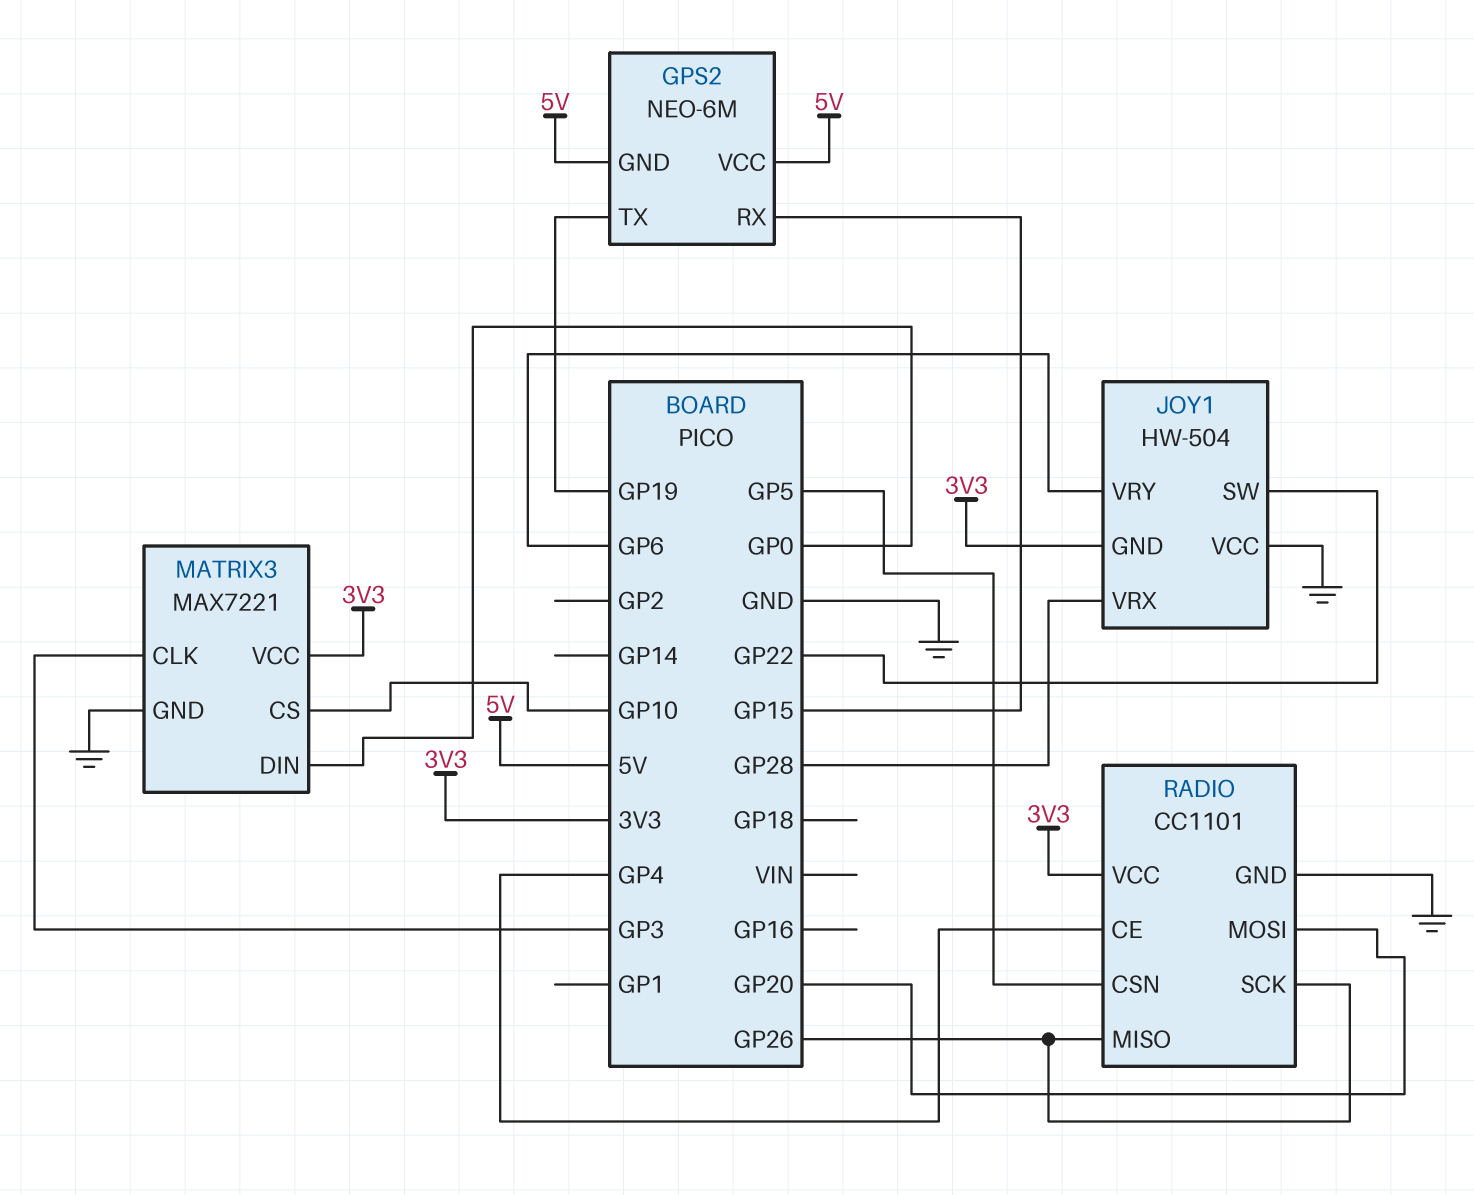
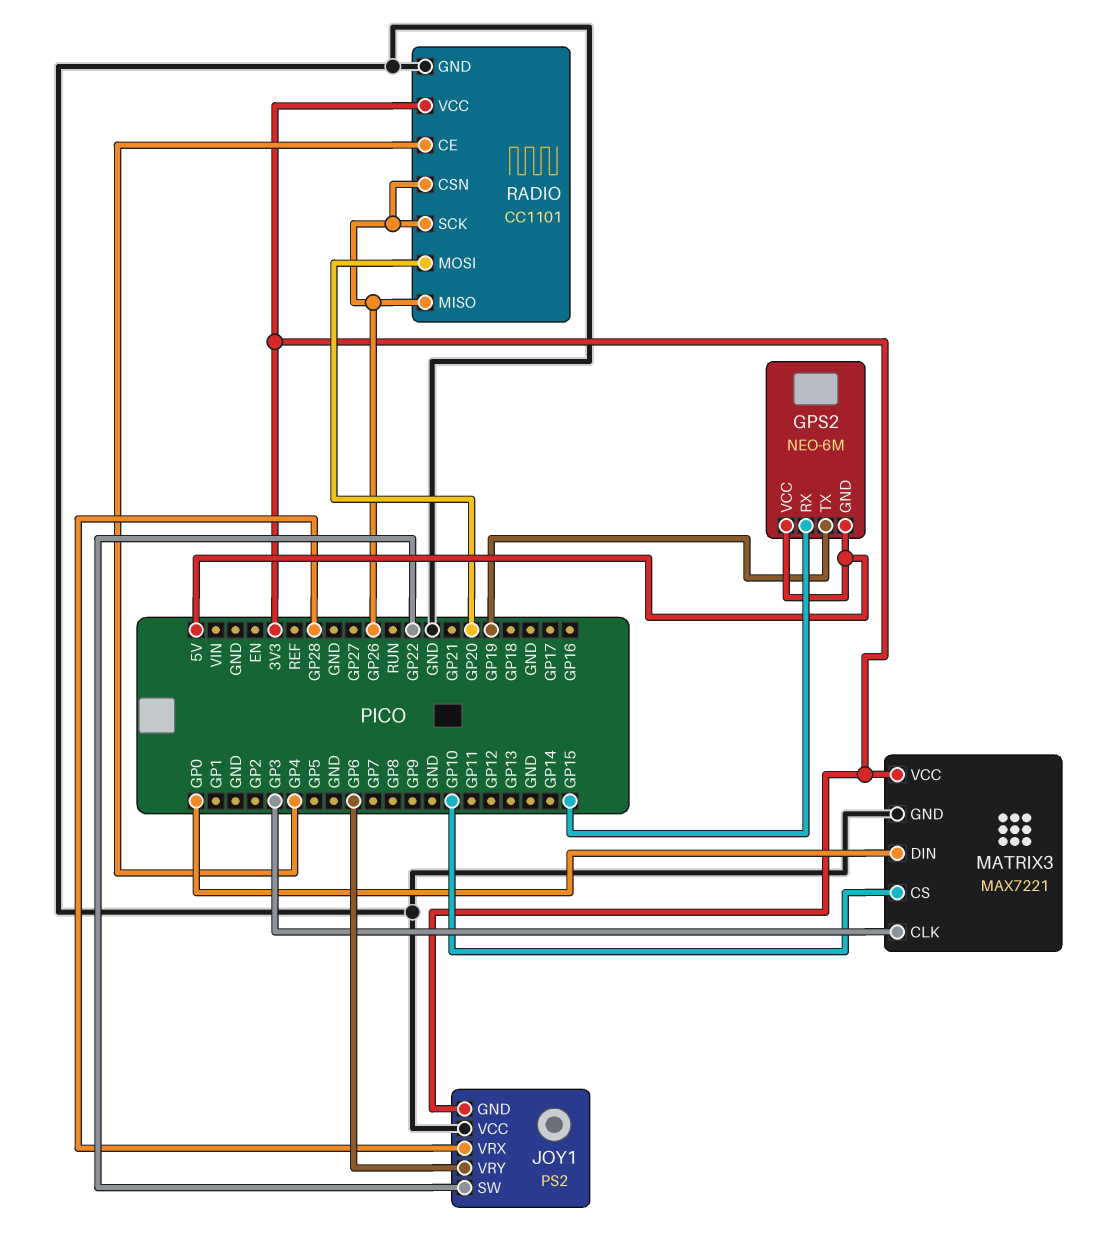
JOY1: HW-504 -> PS2
RADIO pin CSN: GP5 -> GP26

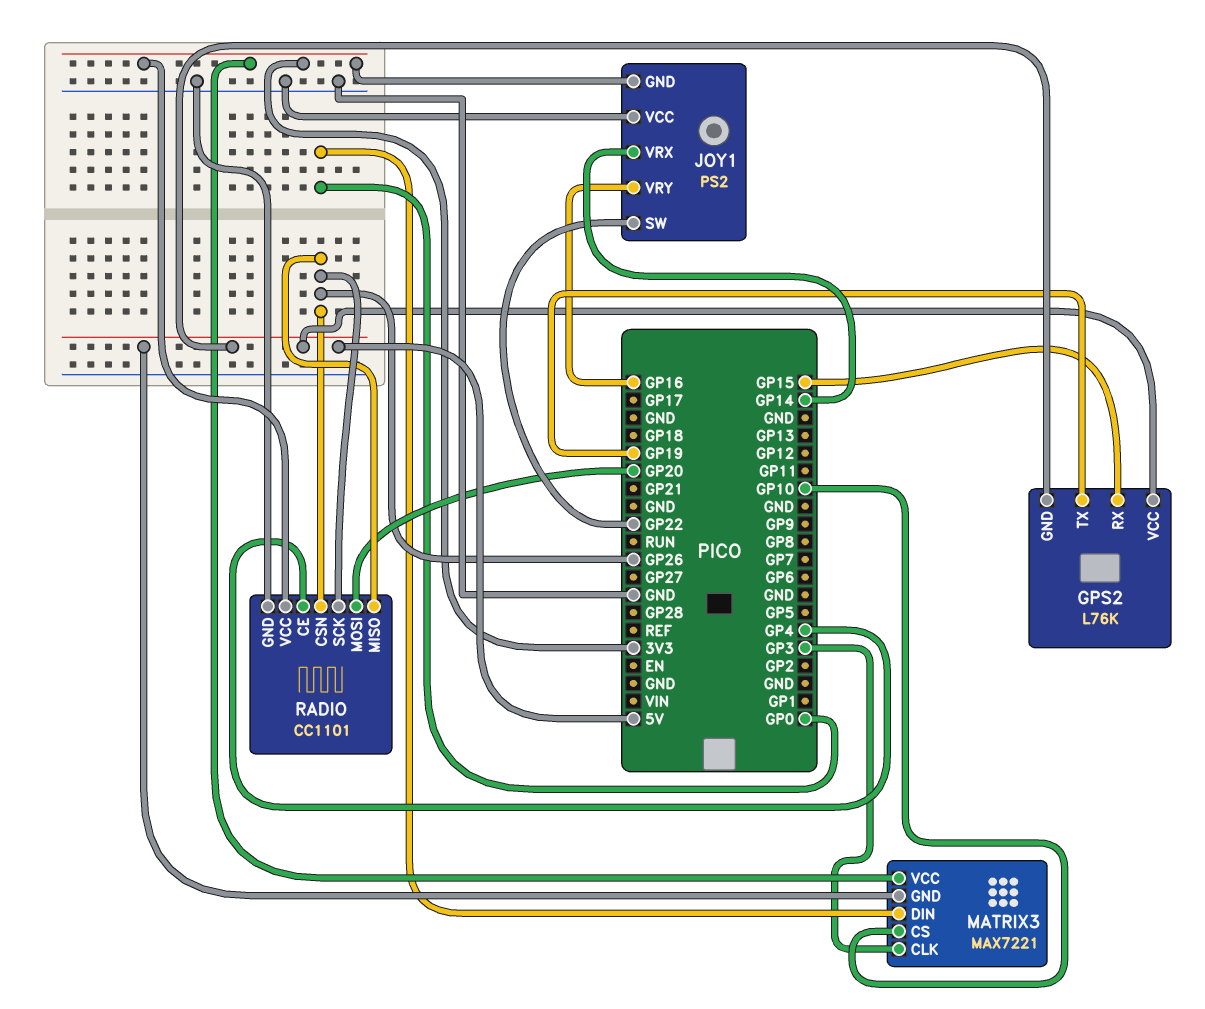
GPS2: NEO-6M -> L76K
JOY1 pin VRX: GP28 -> GP14
JOY1 pin VRY: GP6 -> GP16
MATRIX3 pin GND: GND -> 5V

